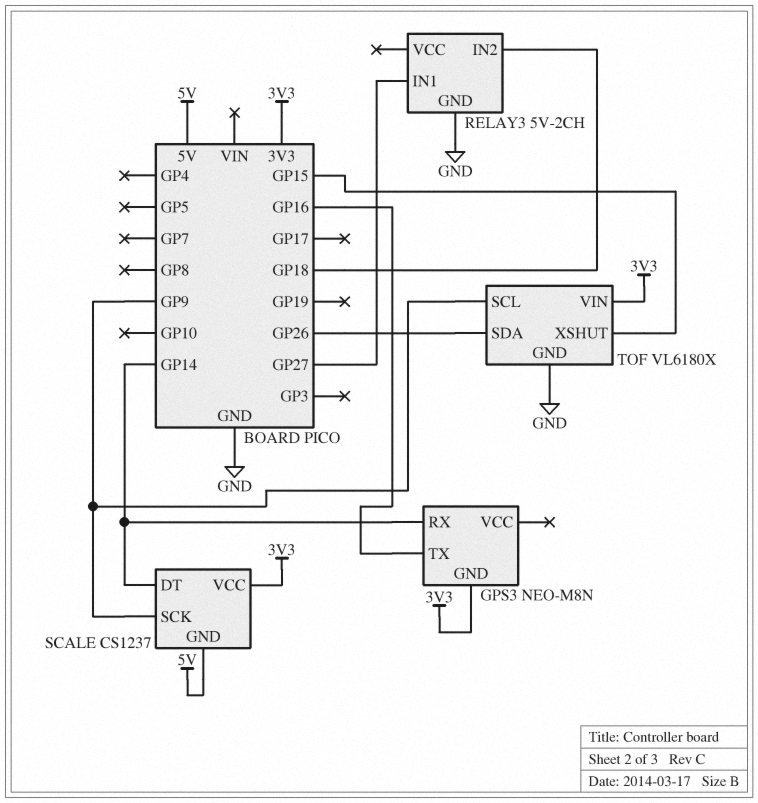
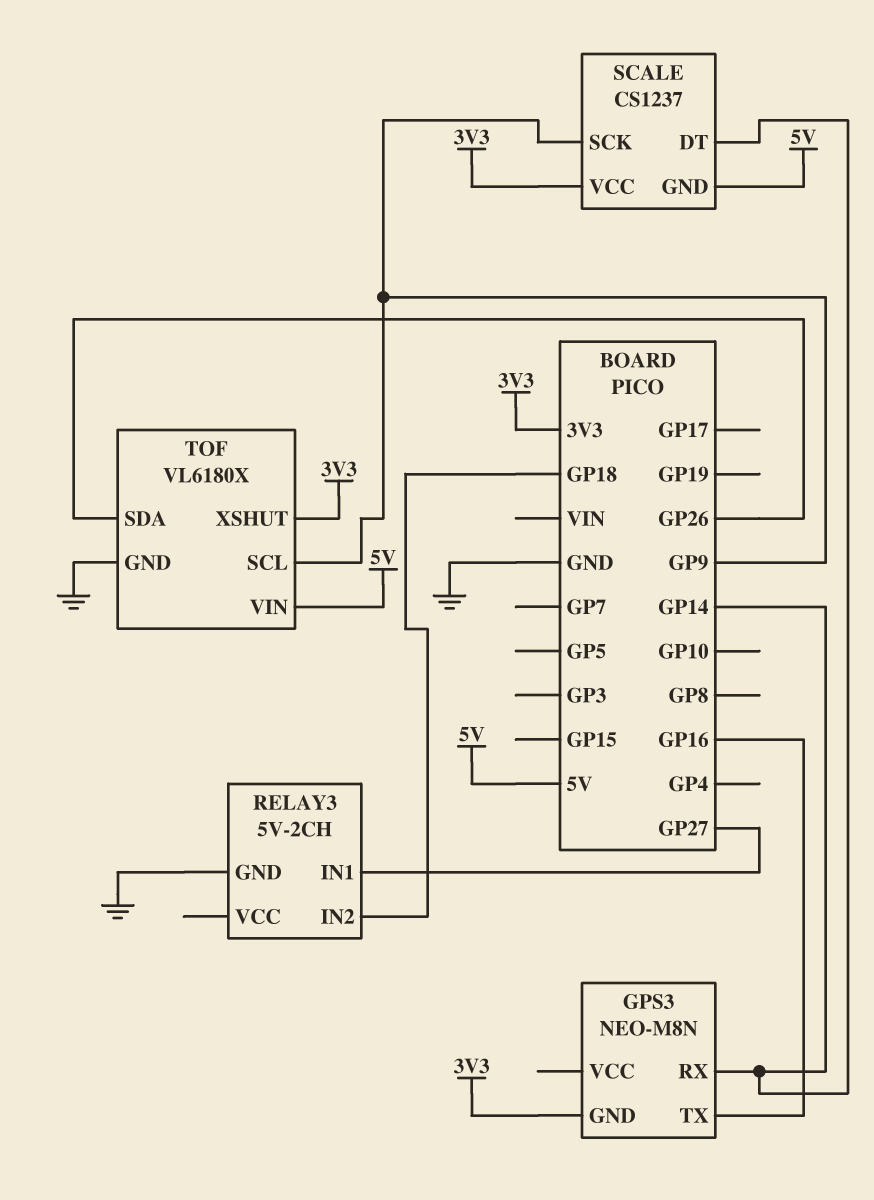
TOF pin VIN: 3V3 -> 5V
TOF pin XSHUT: GP15 -> 3V3

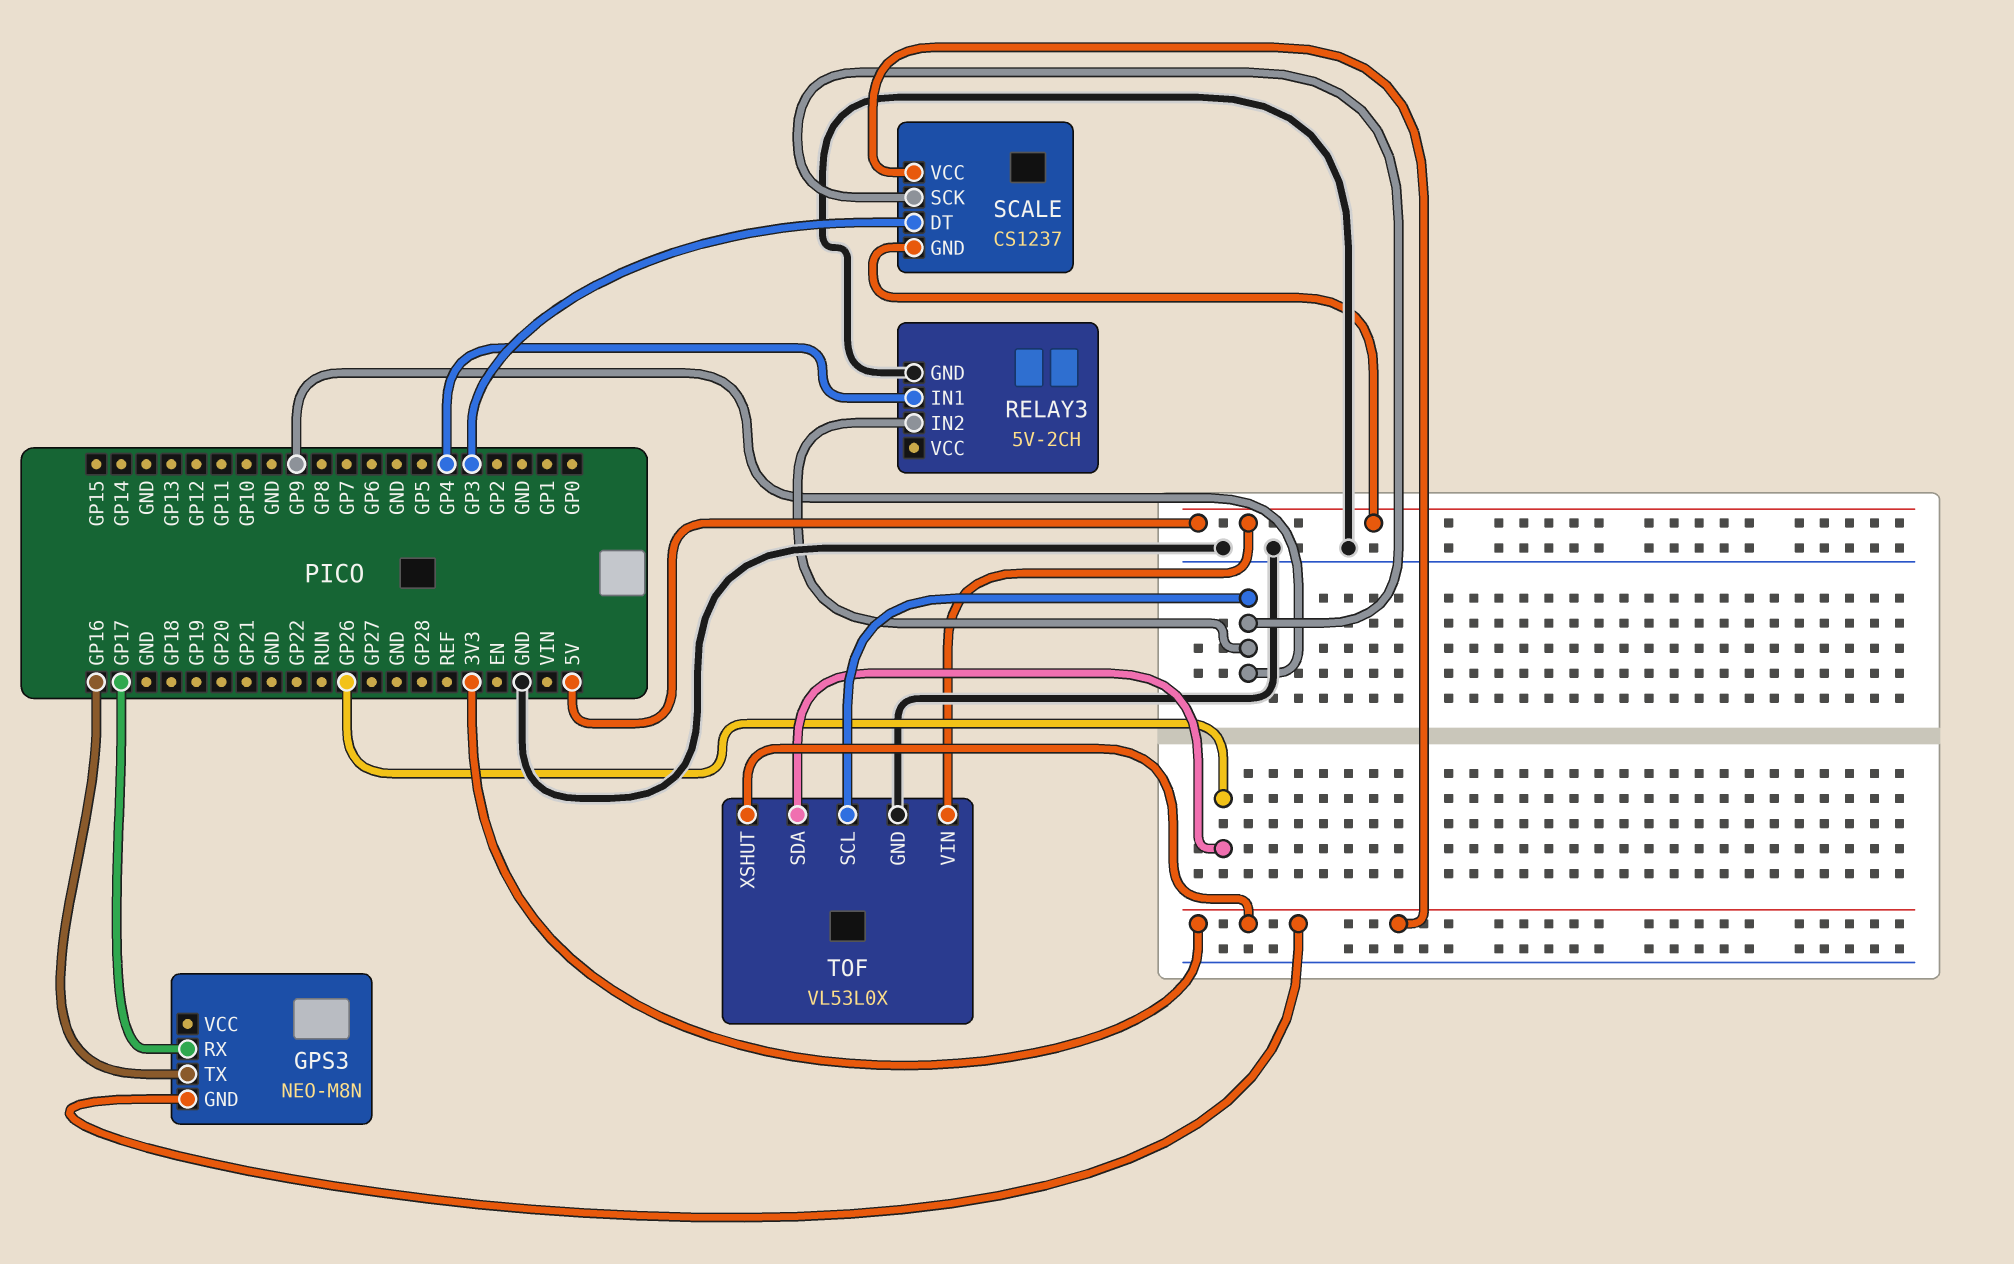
GPS3 pin RX: GP14 -> GP17
RELAY3 pin IN1: GP27 -> GP4
RELAY3 pin IN2: GP18 -> GP9
SCALE pin DT: GP14 -> GP3
TOF: VL6180X -> VL53L0X

